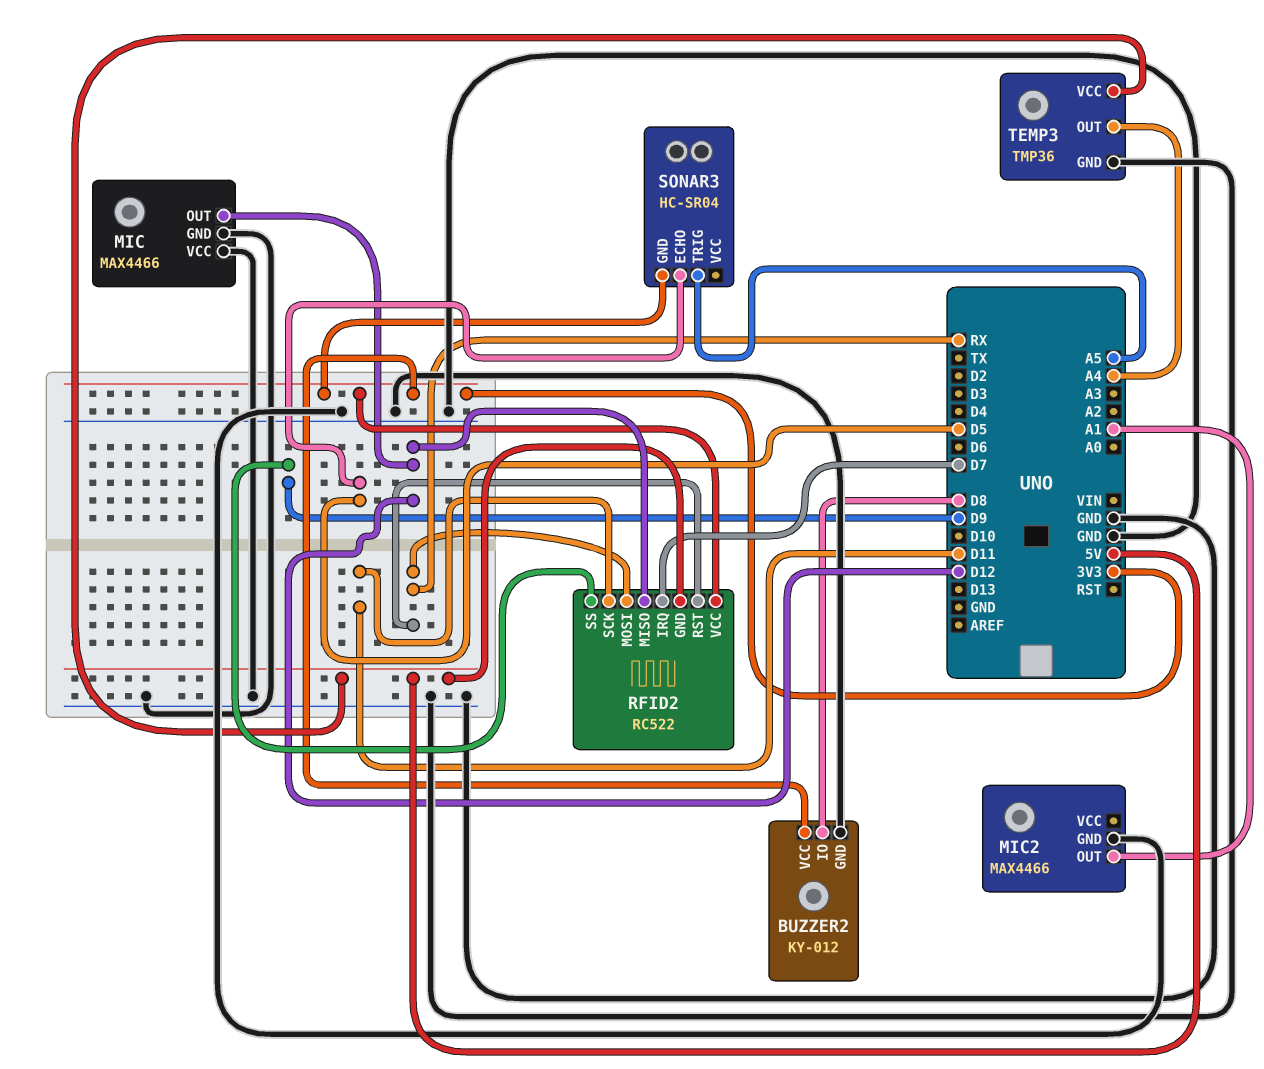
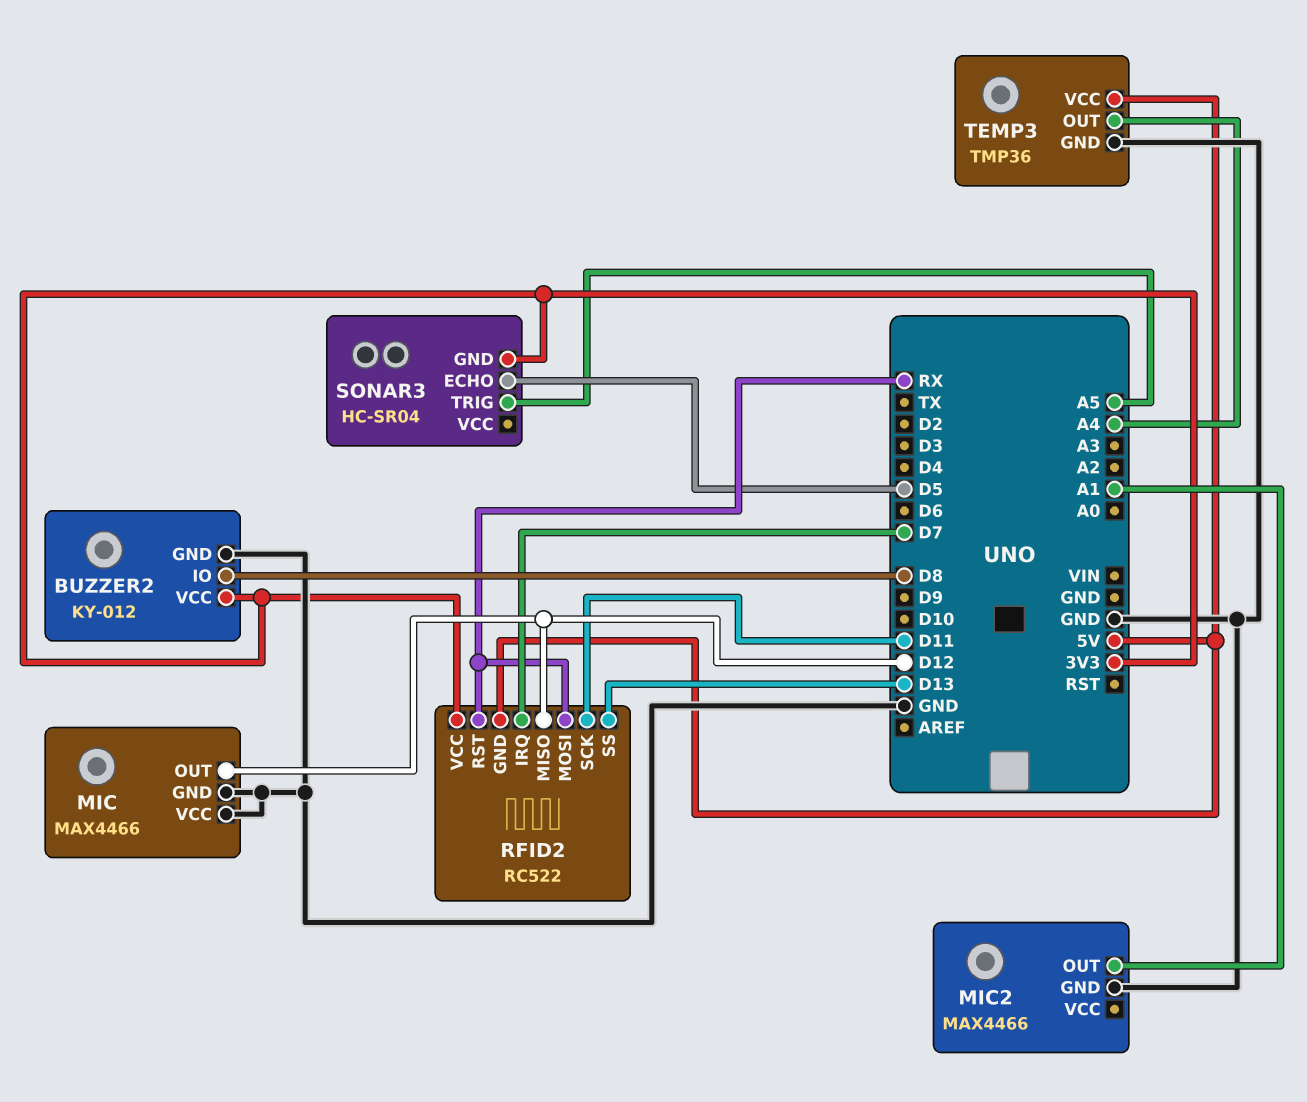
RFID2 pin SS: D9 -> D13

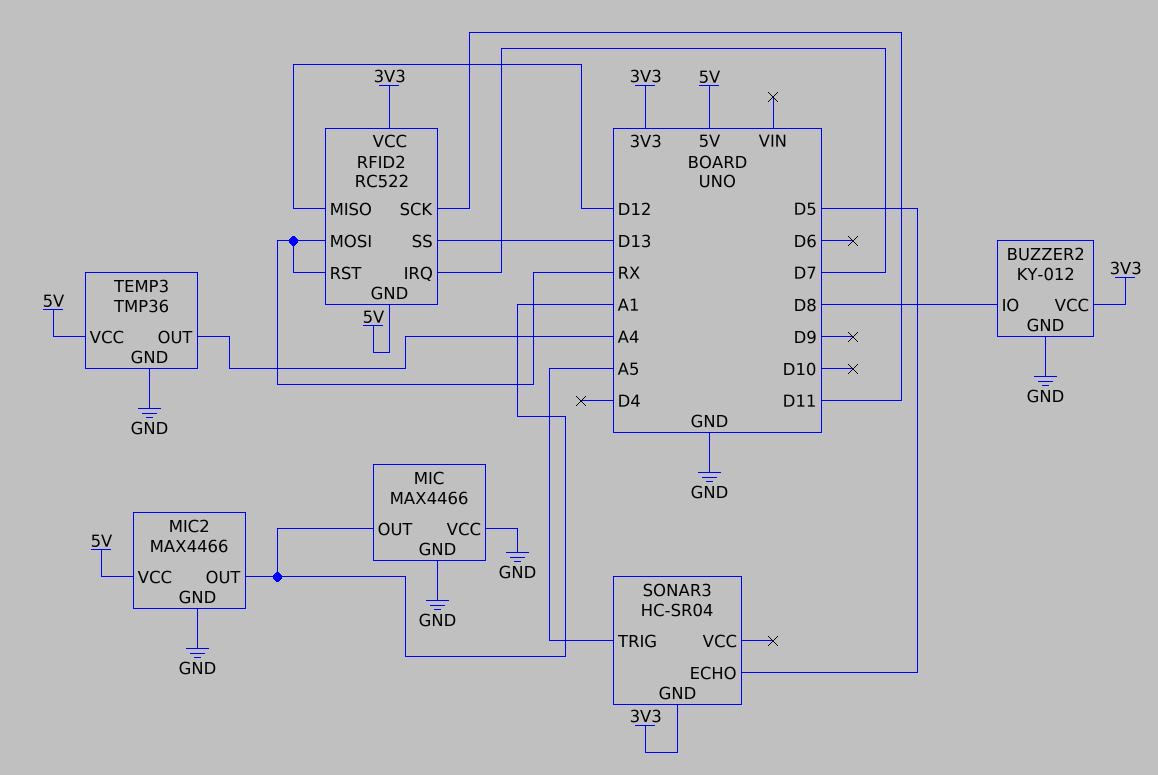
MIC pin OUT: D12 -> A1
MIC2 pin VCC: none -> 5V

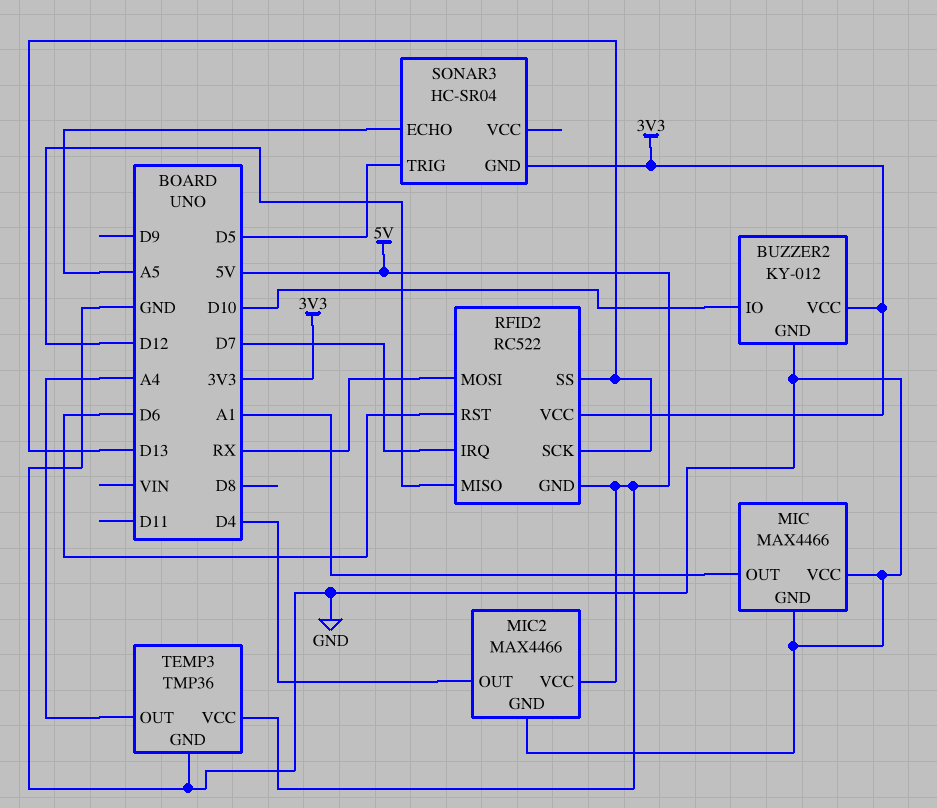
BUZZER2 pin IO: D8 -> D10
MIC2 pin OUT: A1 -> D4
RFID2 pin RST: RX -> D6
RFID2 pin SCK: D11 -> D13
SONAR3 pin ECHO: D5 -> A5
SONAR3 pin TRIG: A5 -> D5

